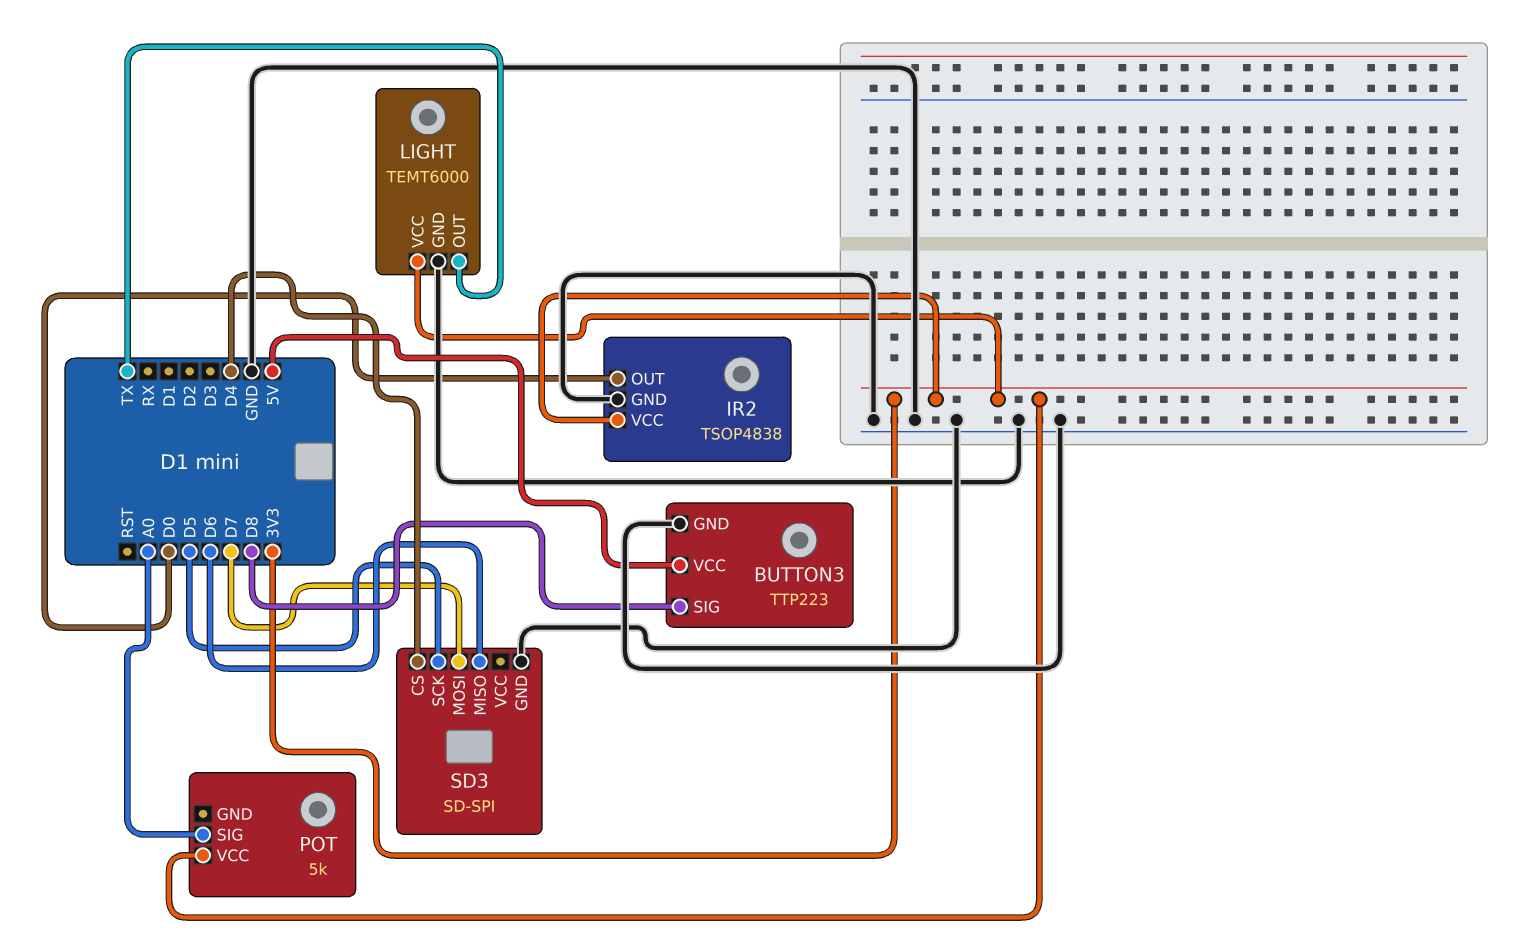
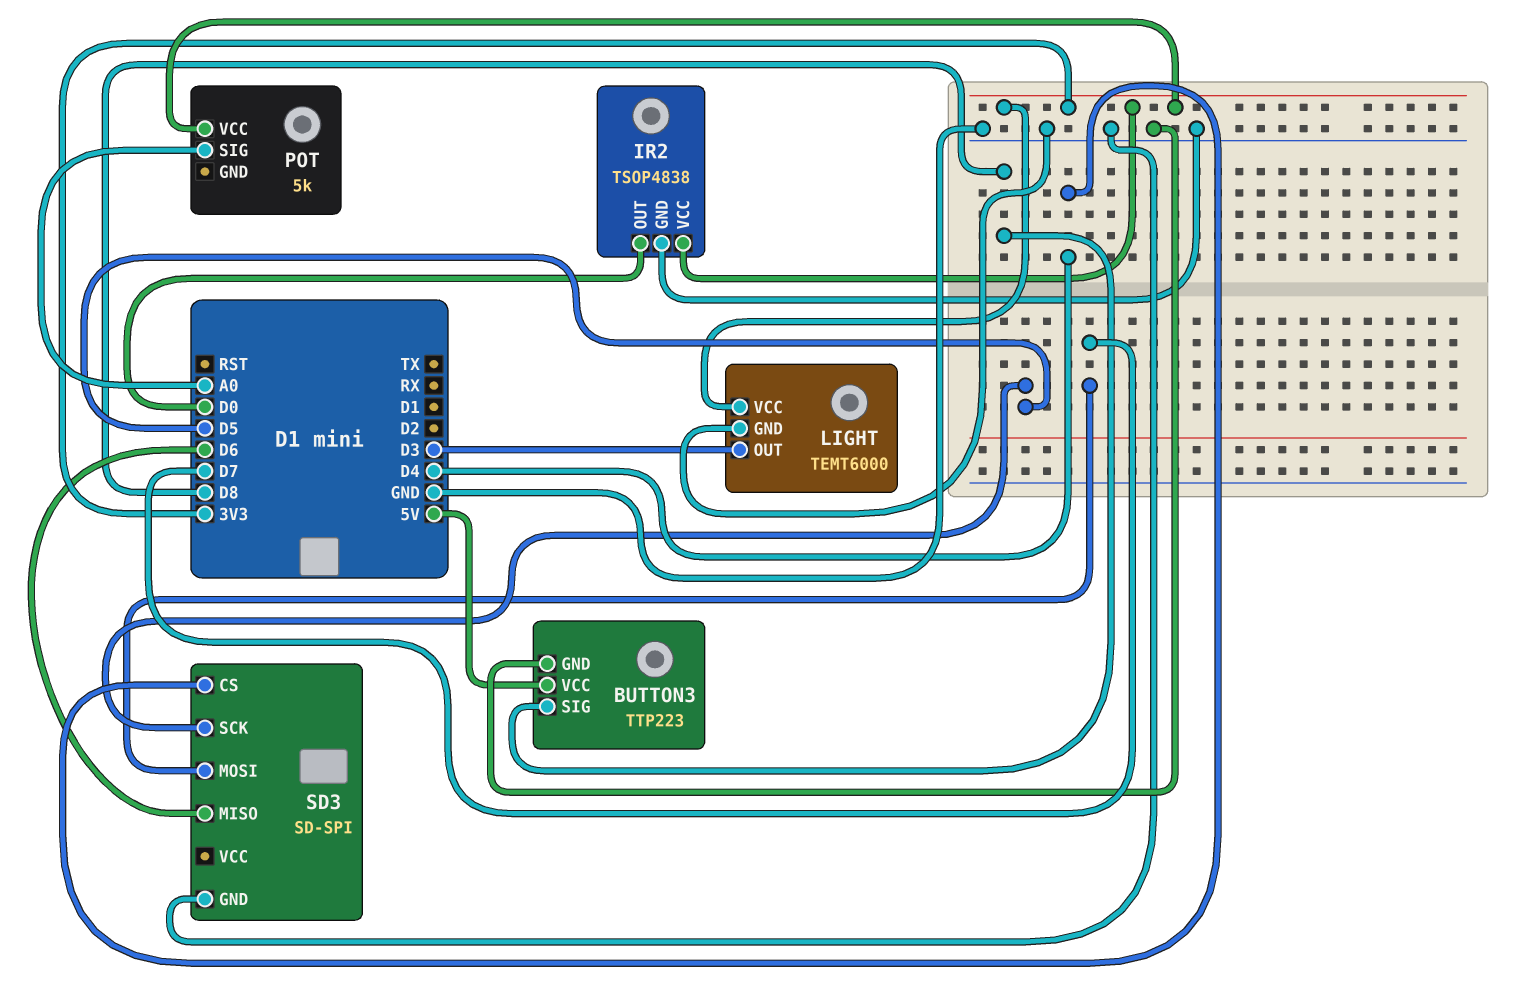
LIGHT pin OUT: TX -> D3

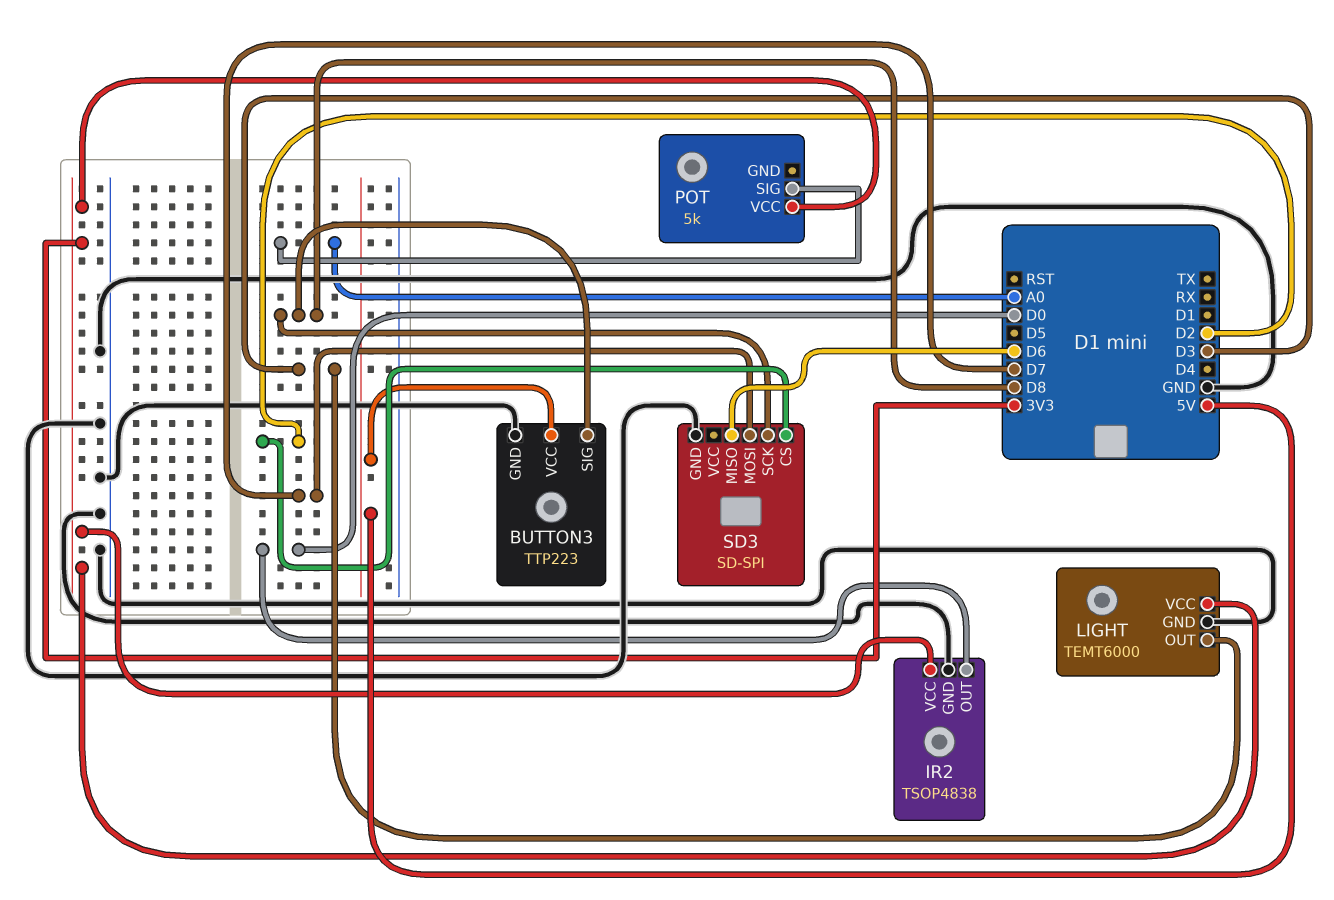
SD3 pin CS: D4 -> D2
SD3 pin SCK: D5 -> D8

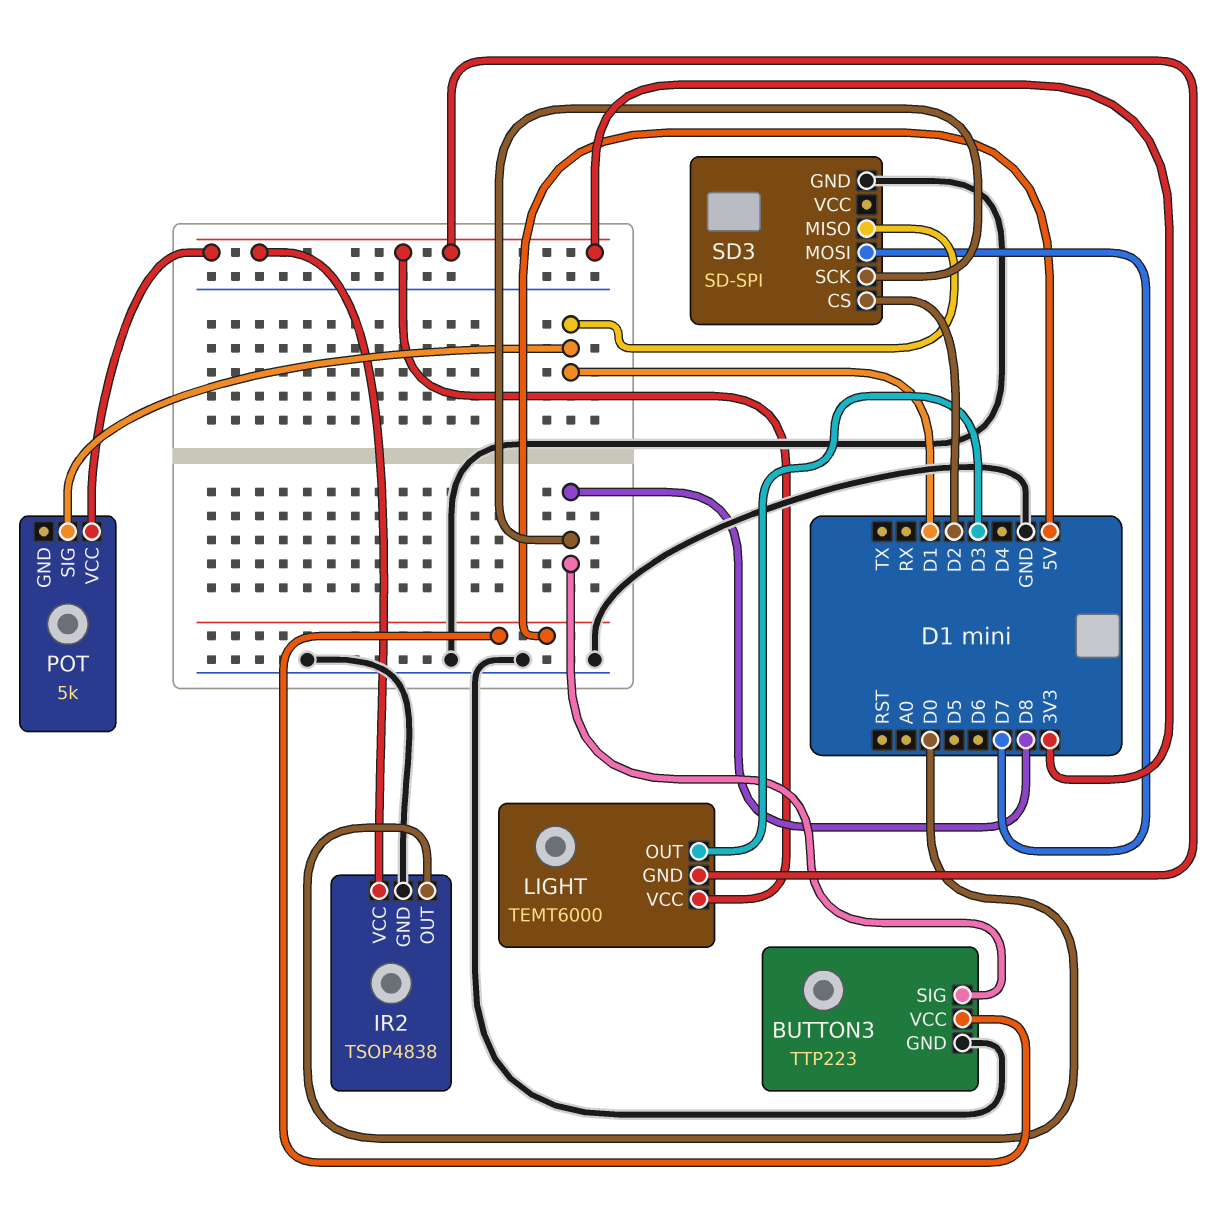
LIGHT pin GND: GND -> 3V3
POT pin SIG: A0 -> D1
SD3 pin MISO: D6 -> D1

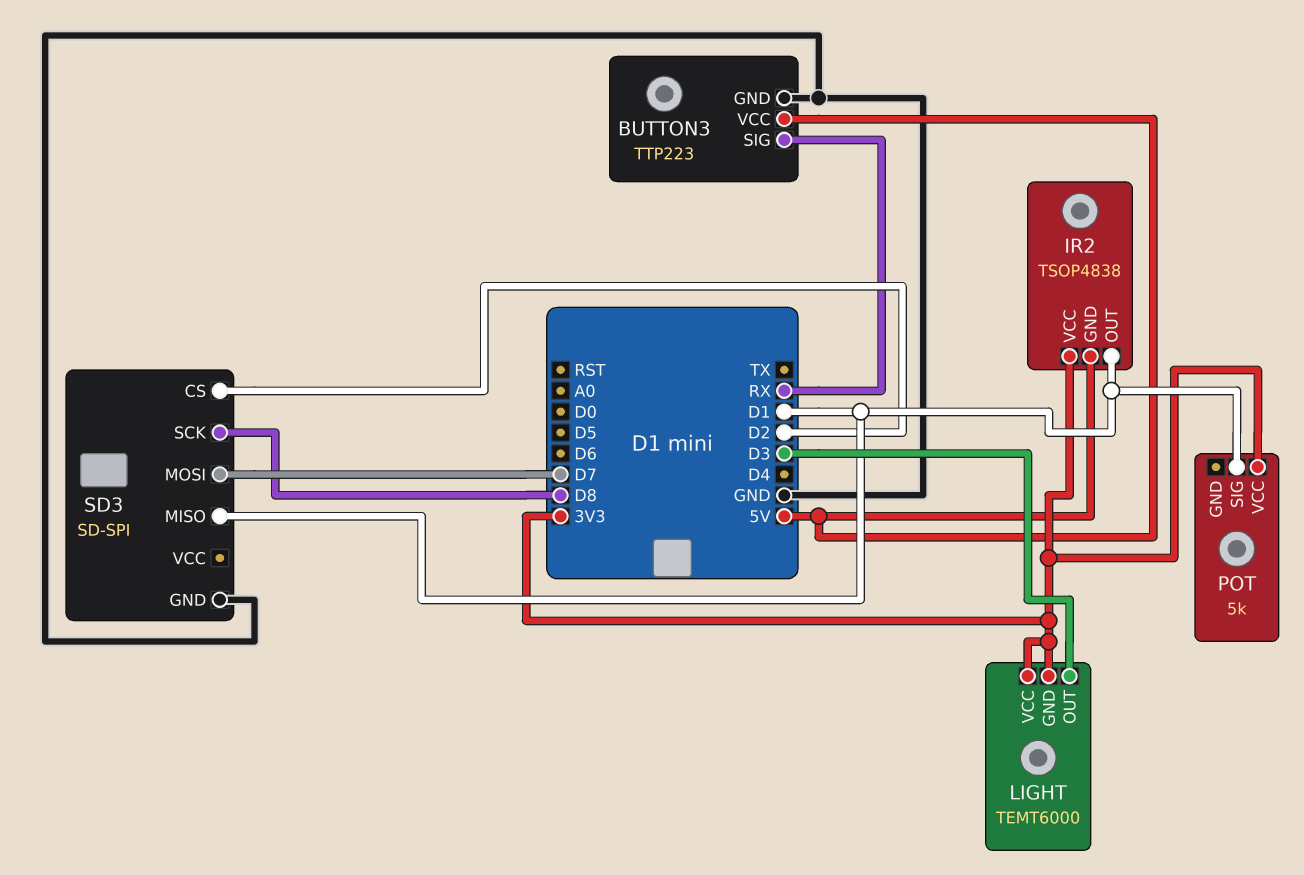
BUTTON3 pin SIG: D8 -> RX
IR2 pin GND: GND -> 5V
IR2 pin OUT: D0 -> D1

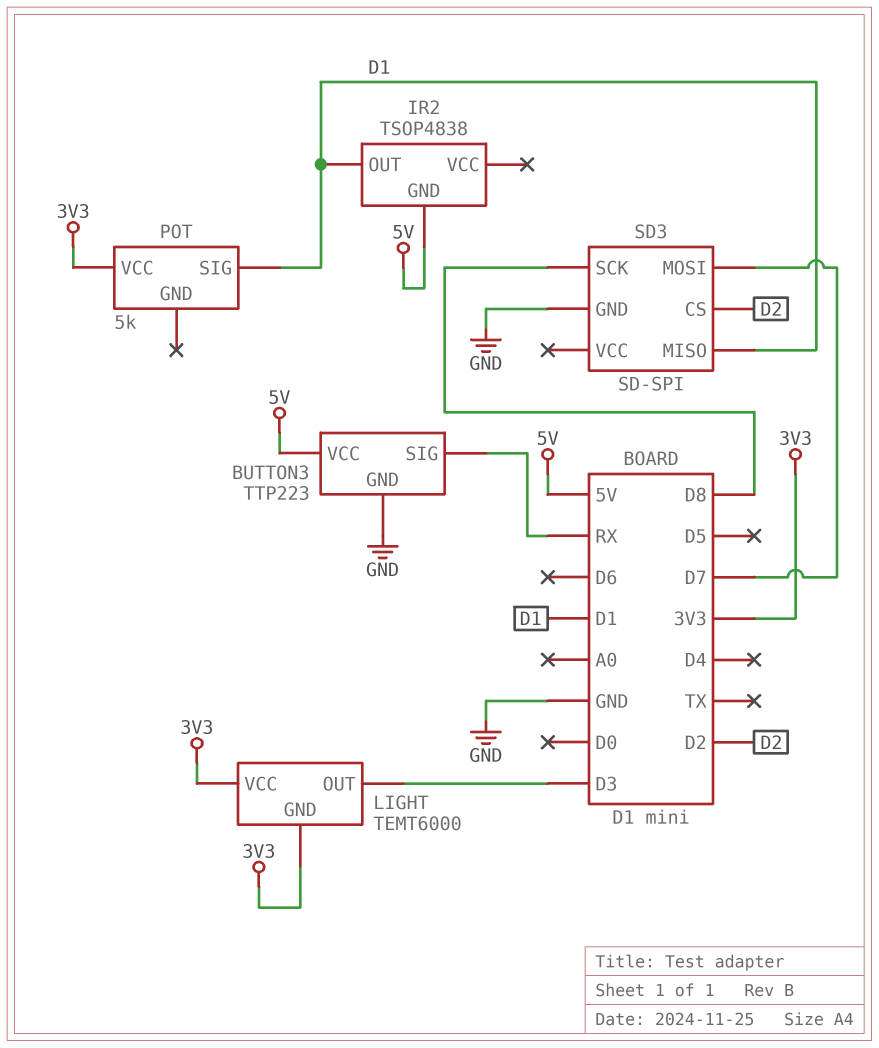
IR2 pin VCC: 3V3 -> none

